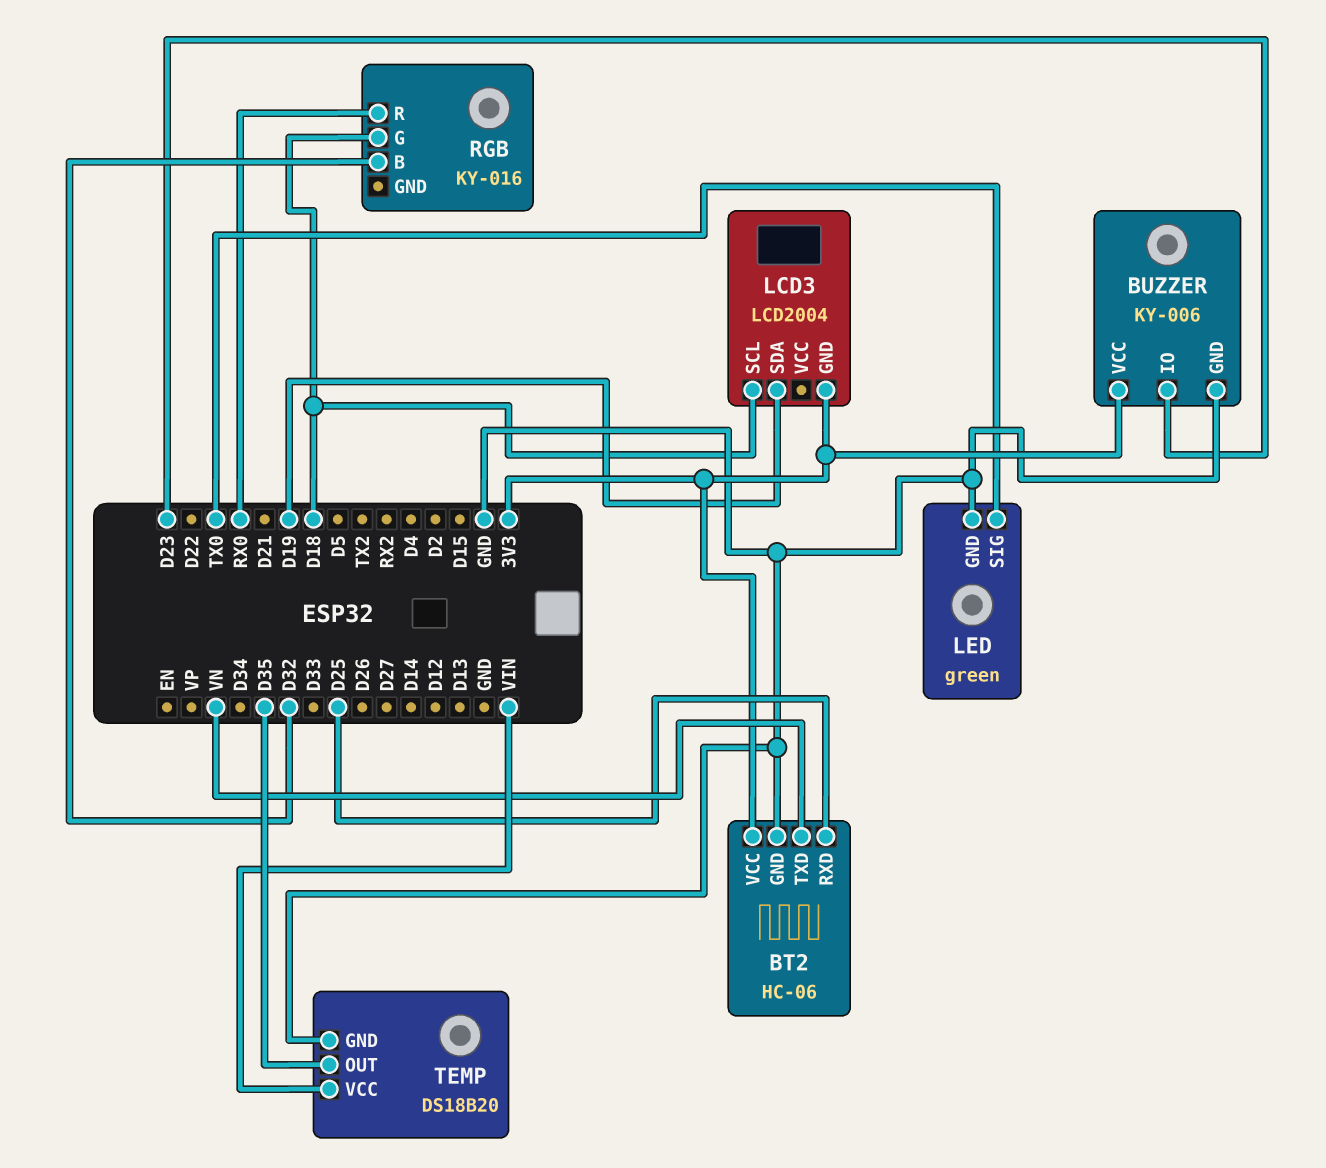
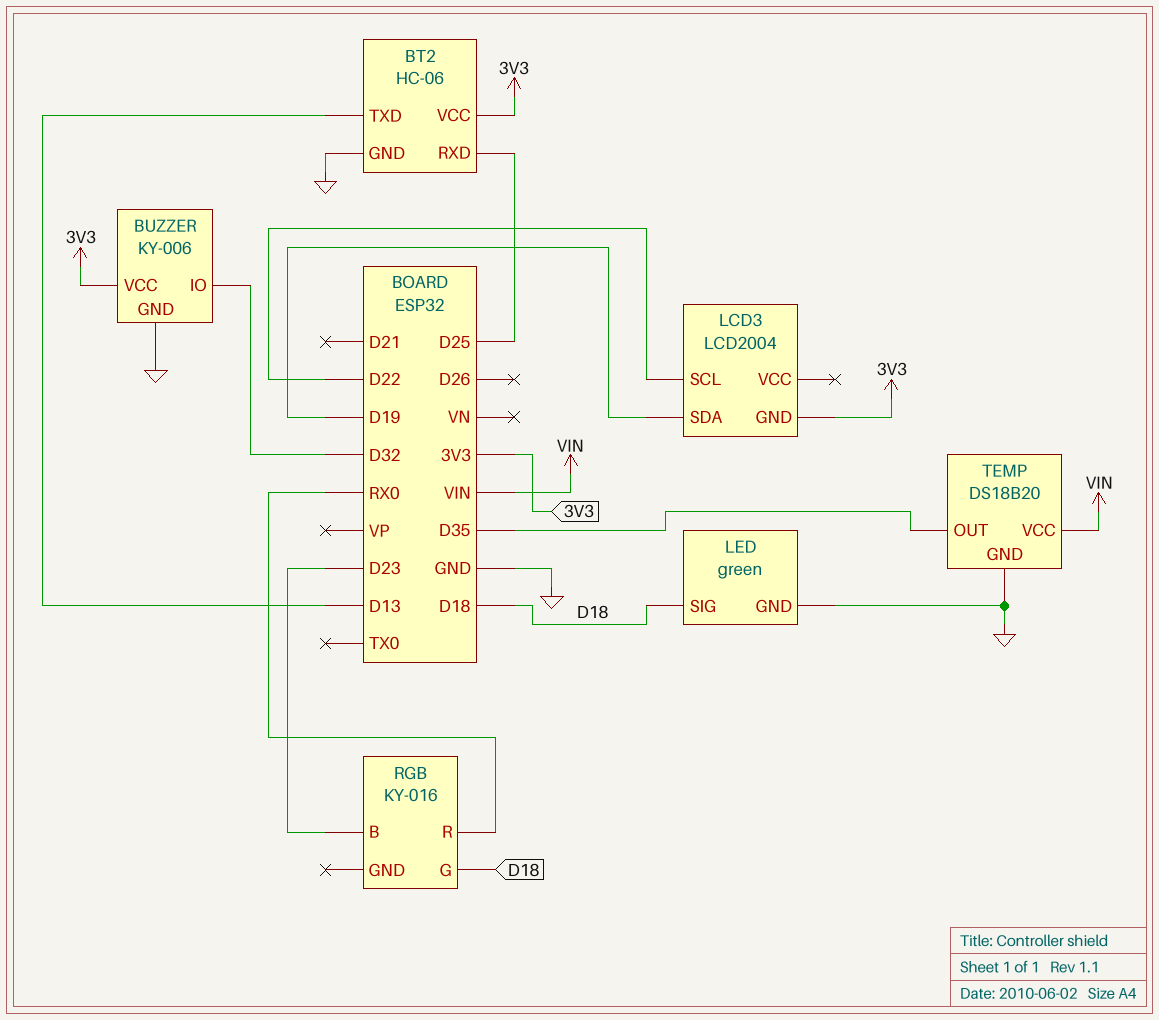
BT2 pin TXD: VN -> D13
BUZZER pin IO: D23 -> D32
LCD3 pin SCL: D18 -> D22
LED pin SIG: TX0 -> D18
RGB pin B: D32 -> D23

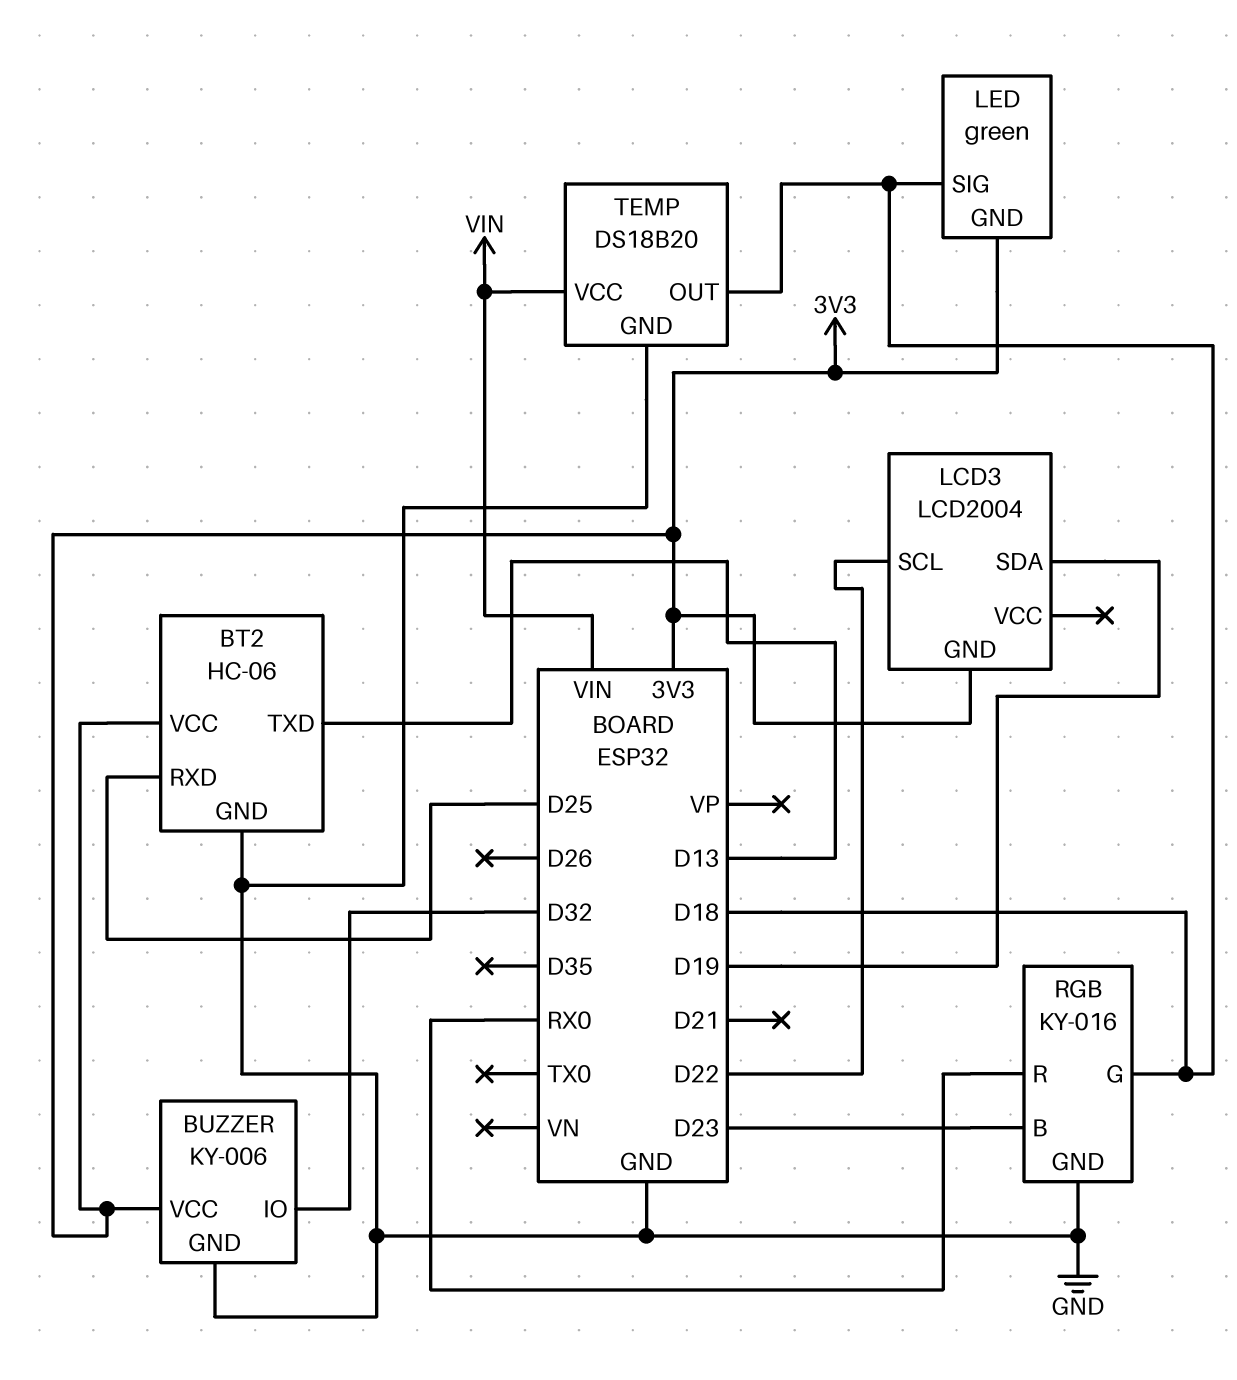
LED pin GND: GND -> 3V3
RGB pin GND: none -> GND
TEMP pin OUT: D35 -> D18

